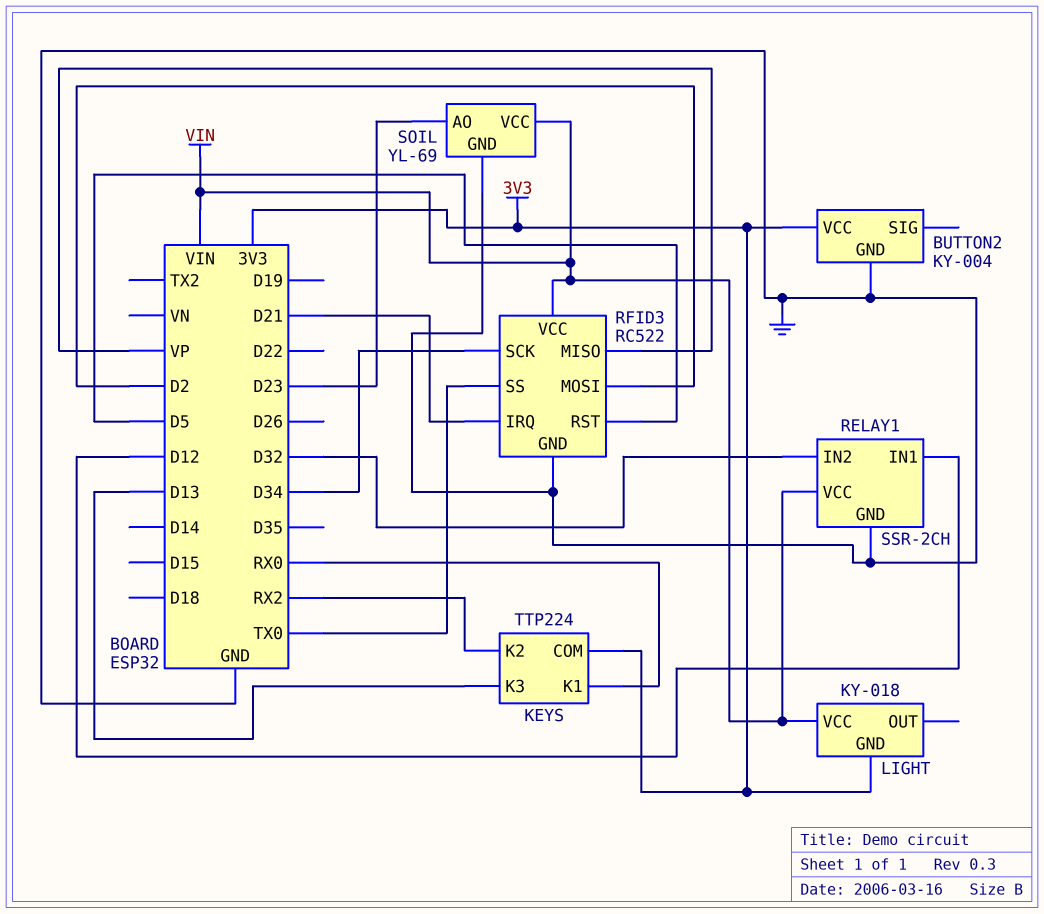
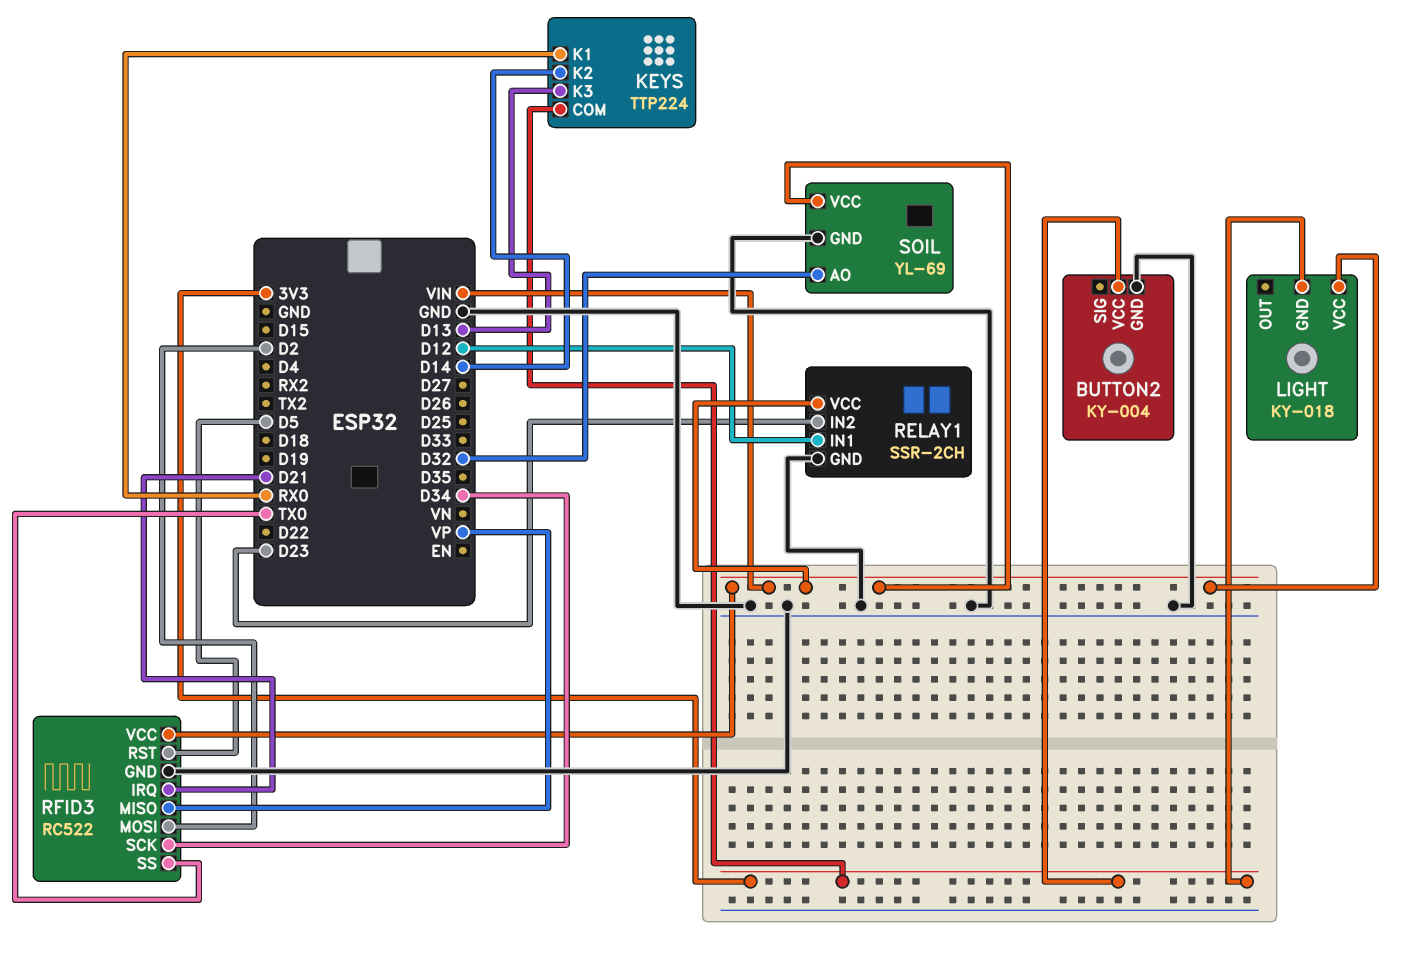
KEYS pin K2: RX2 -> D14
RELAY1 pin IN2: D32 -> D23
SOIL pin AO: D23 -> D32

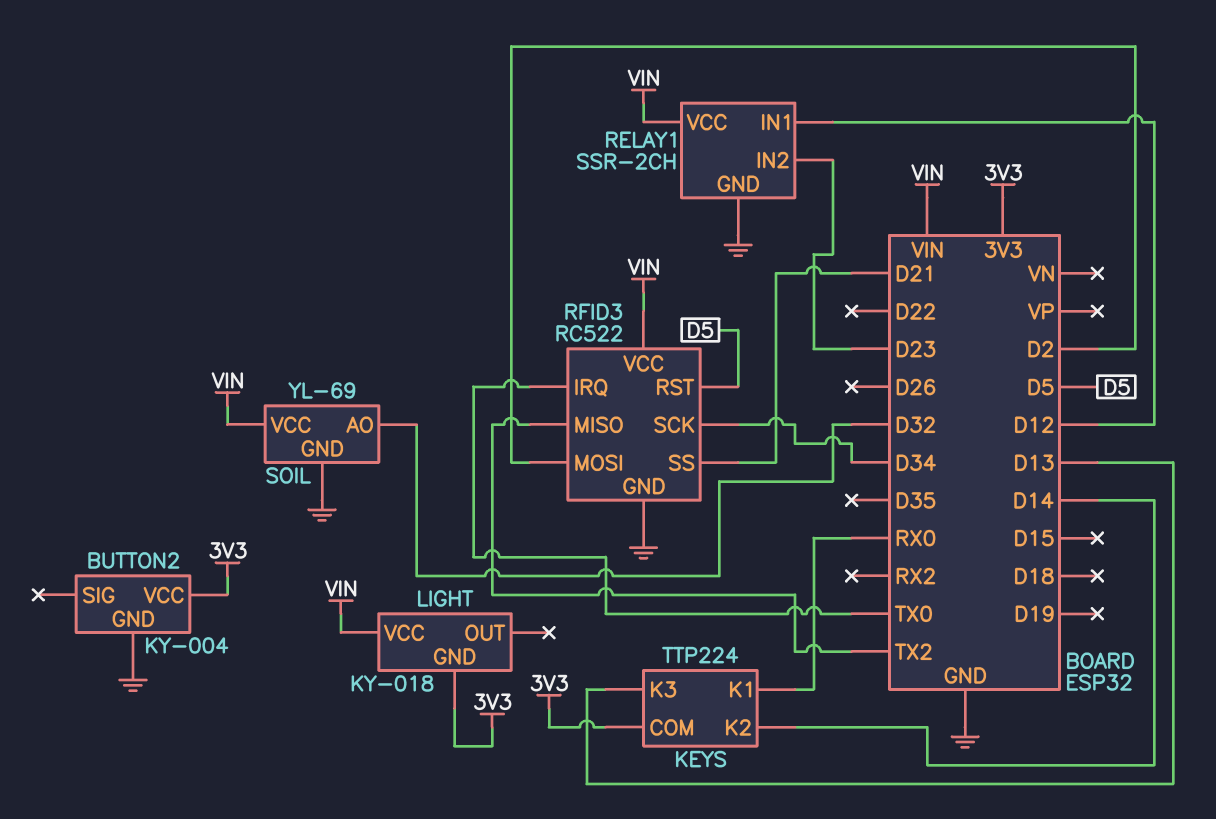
RFID3 pin IRQ: D21 -> TX0
RFID3 pin MISO: VP -> TX2
RFID3 pin SS: TX0 -> D21

